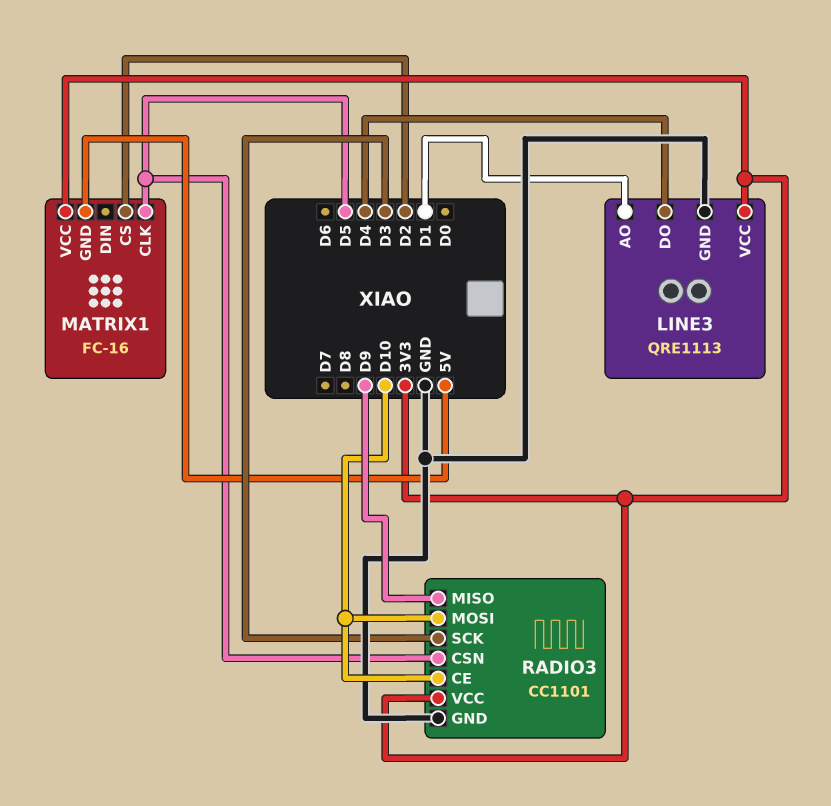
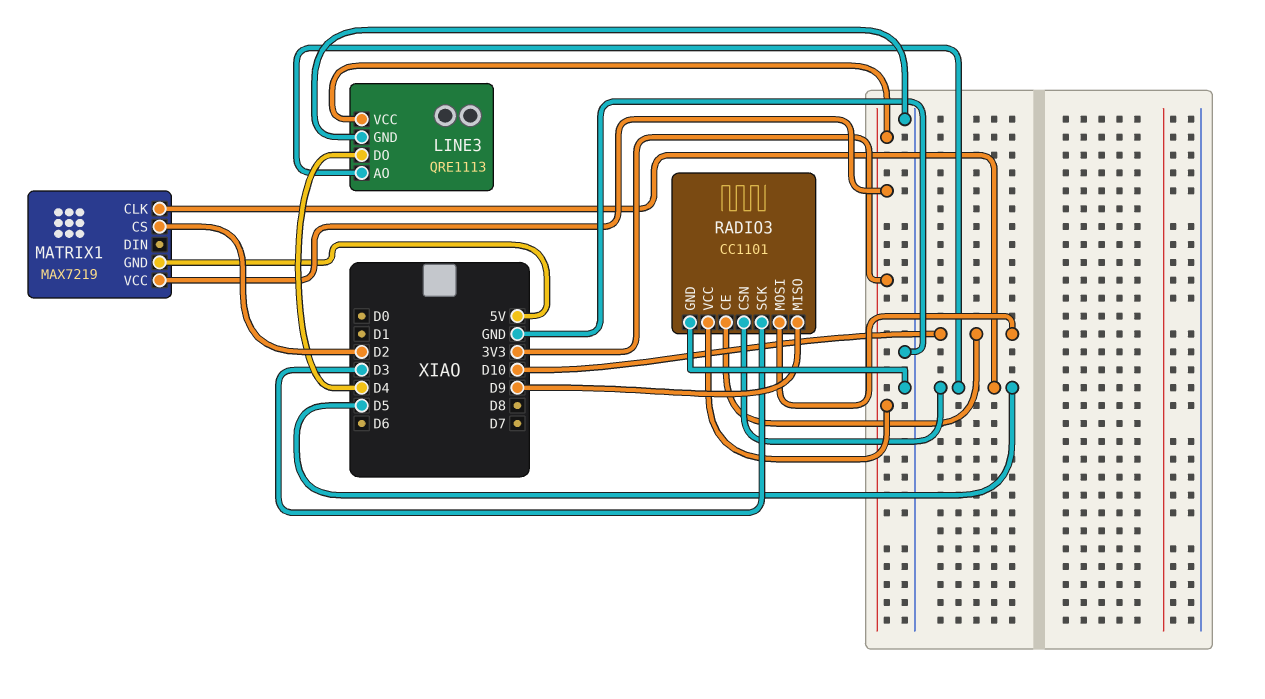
LINE3 pin AO: D1 -> D5
MATRIX1: FC-16 -> MAX7219

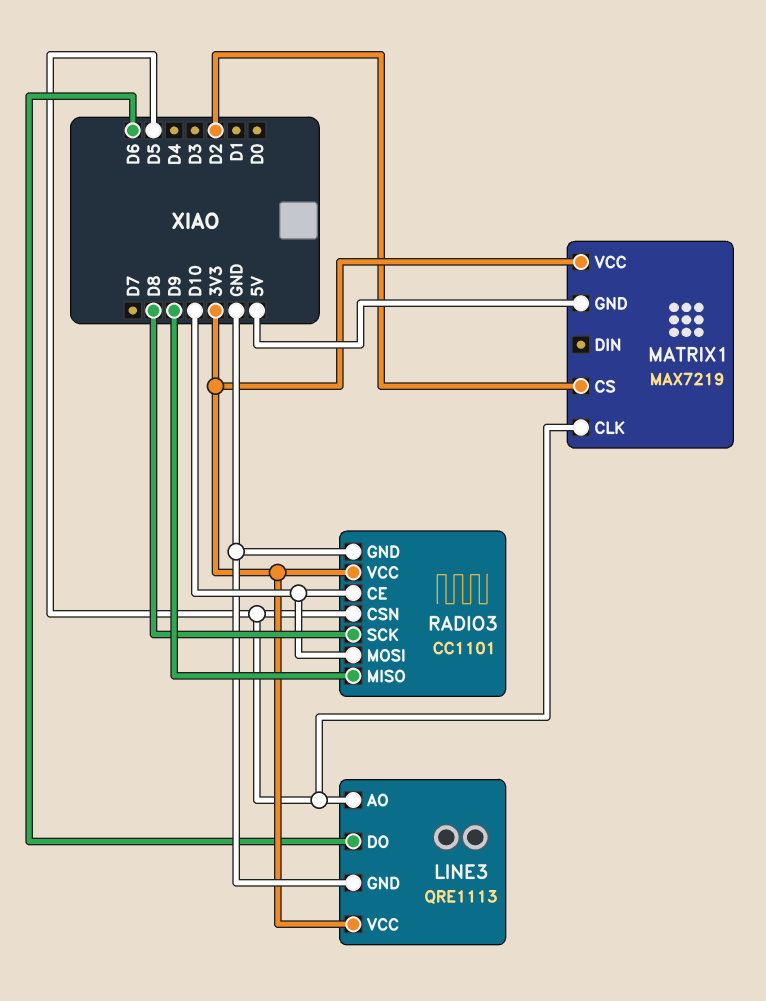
LINE3 pin DO: D4 -> D6
RADIO3 pin SCK: D3 -> D8

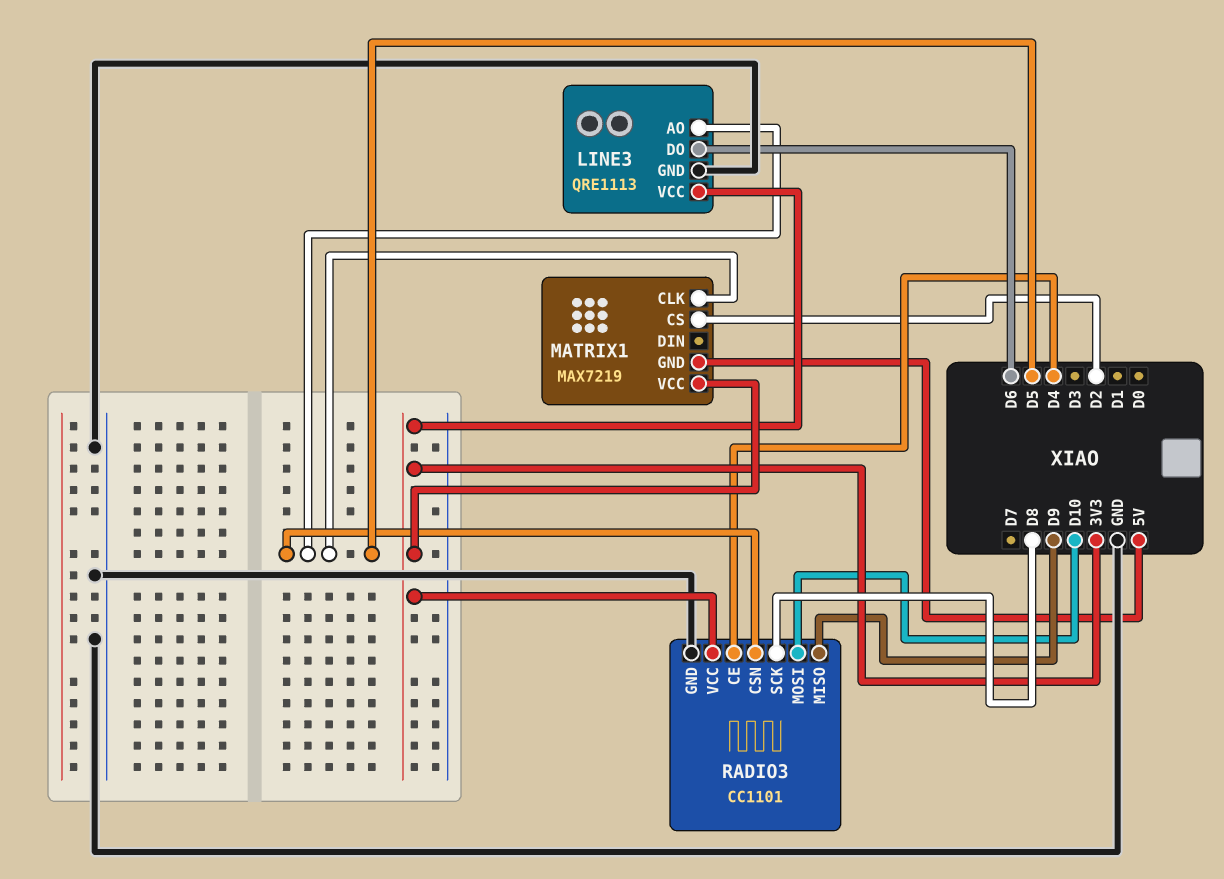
RADIO3 pin CE: D10 -> D4

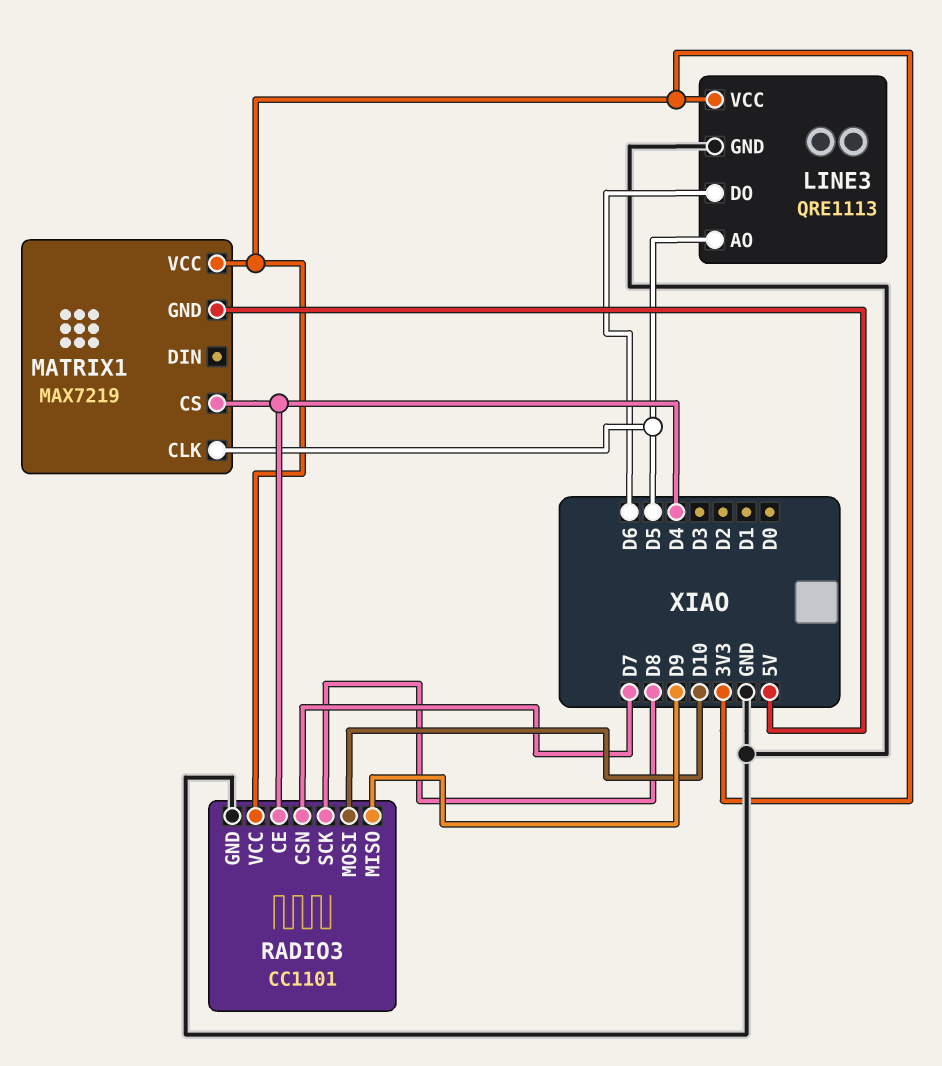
MATRIX1 pin CS: D2 -> D4
RADIO3 pin CSN: D5 -> D7

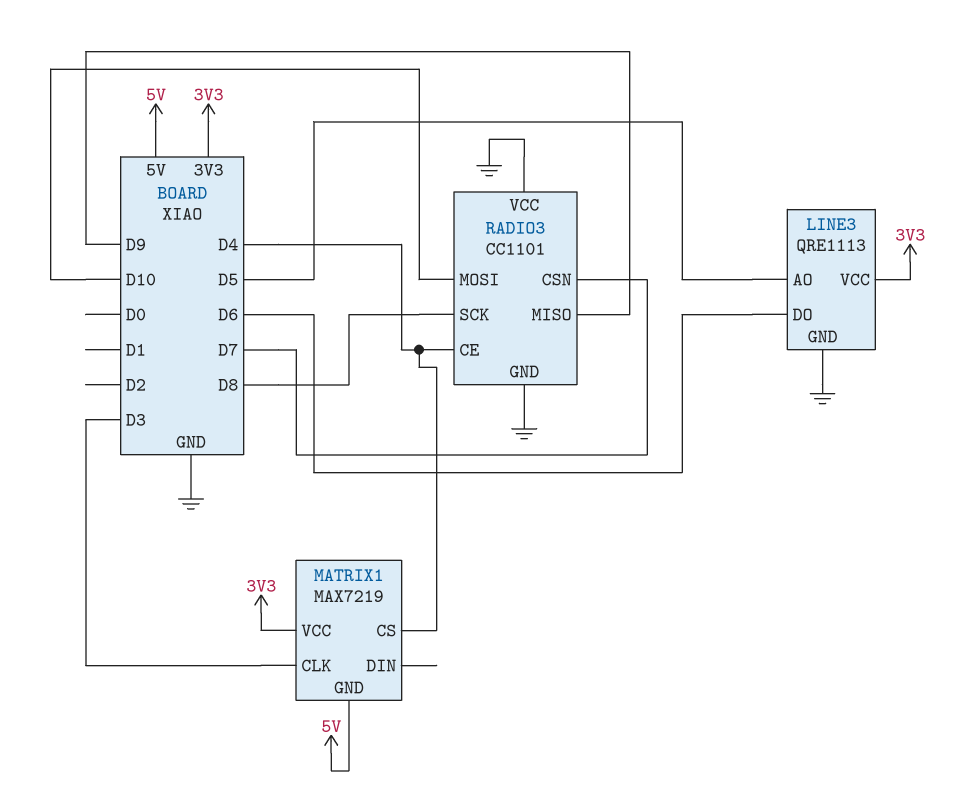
MATRIX1 pin CLK: D5 -> D3
RADIO3 pin VCC: 3V3 -> GND

